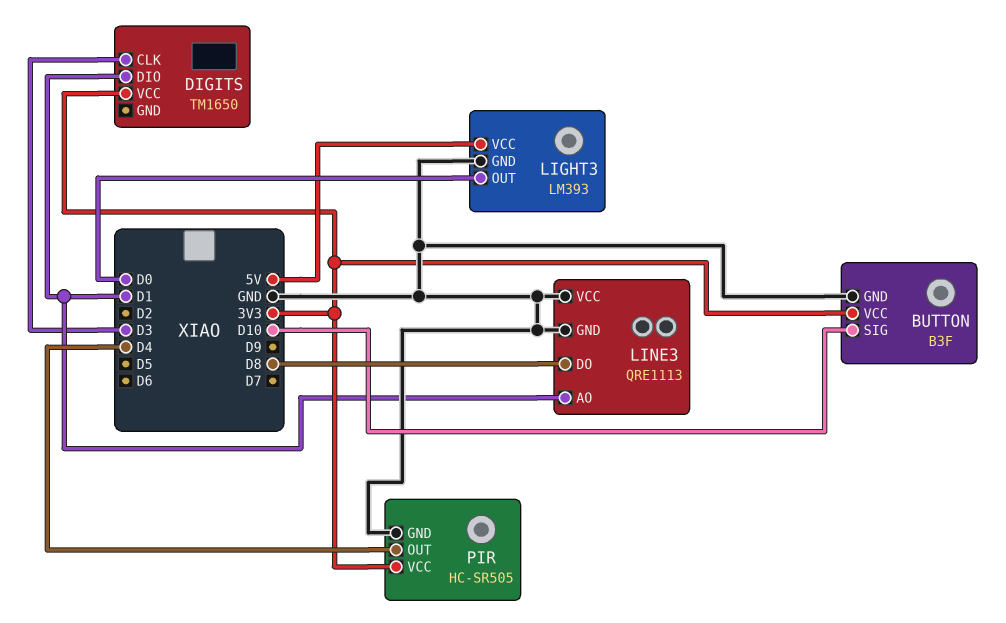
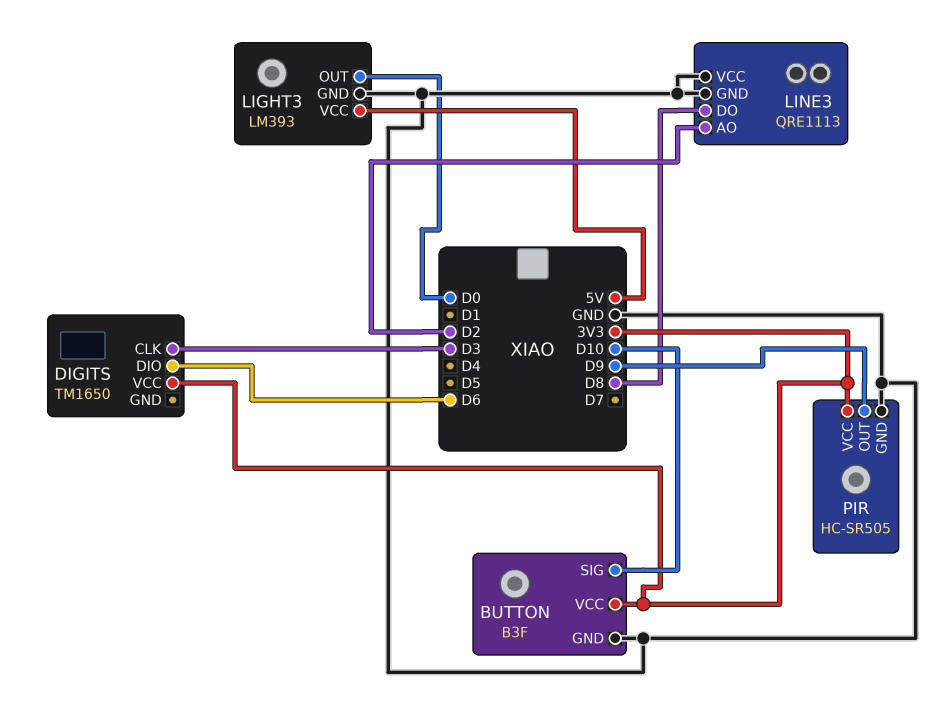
DIGITS pin DIO: D1 -> D6
LINE3 pin AO: D1 -> D2
PIR pin OUT: D4 -> D9

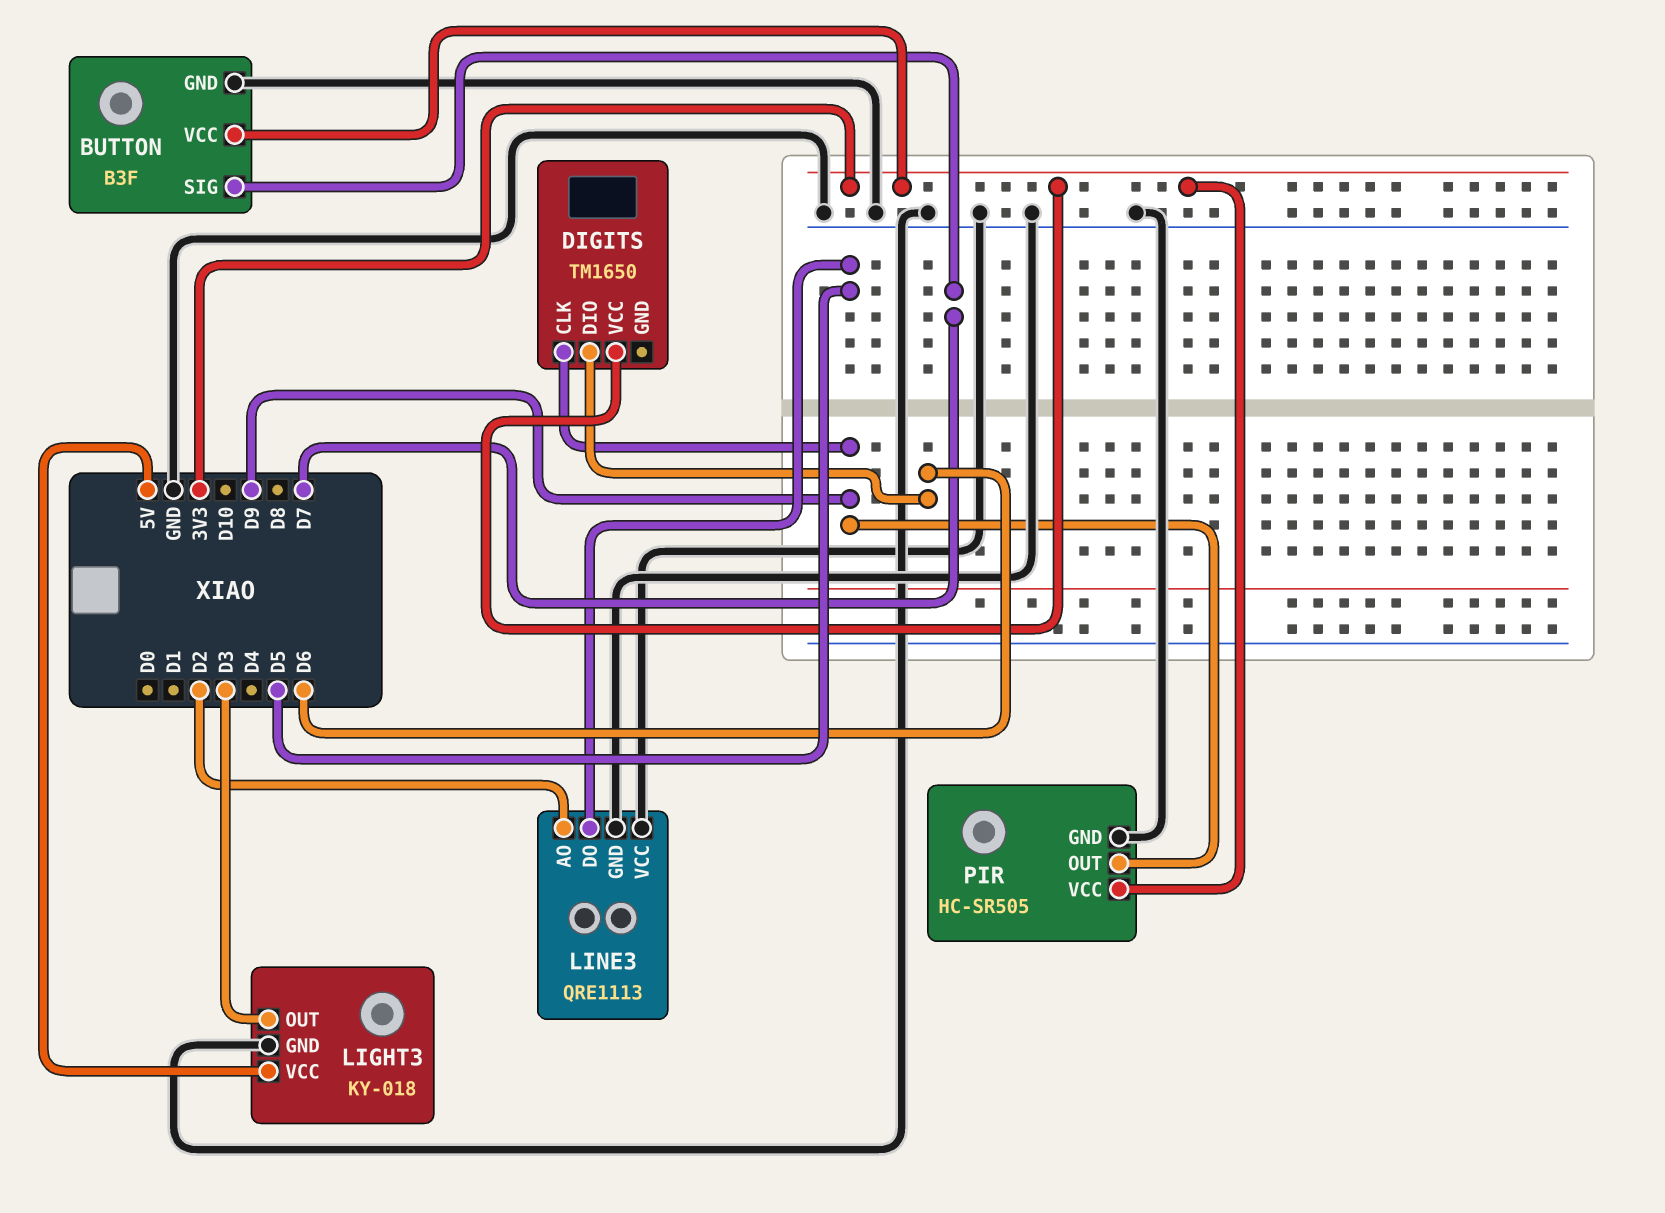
BUTTON pin SIG: D10 -> D7
DIGITS pin CLK: D3 -> D9
LIGHT3: LM393 -> KY-018
LIGHT3 pin OUT: D0 -> D3
LINE3 pin DO: D8 -> D5

